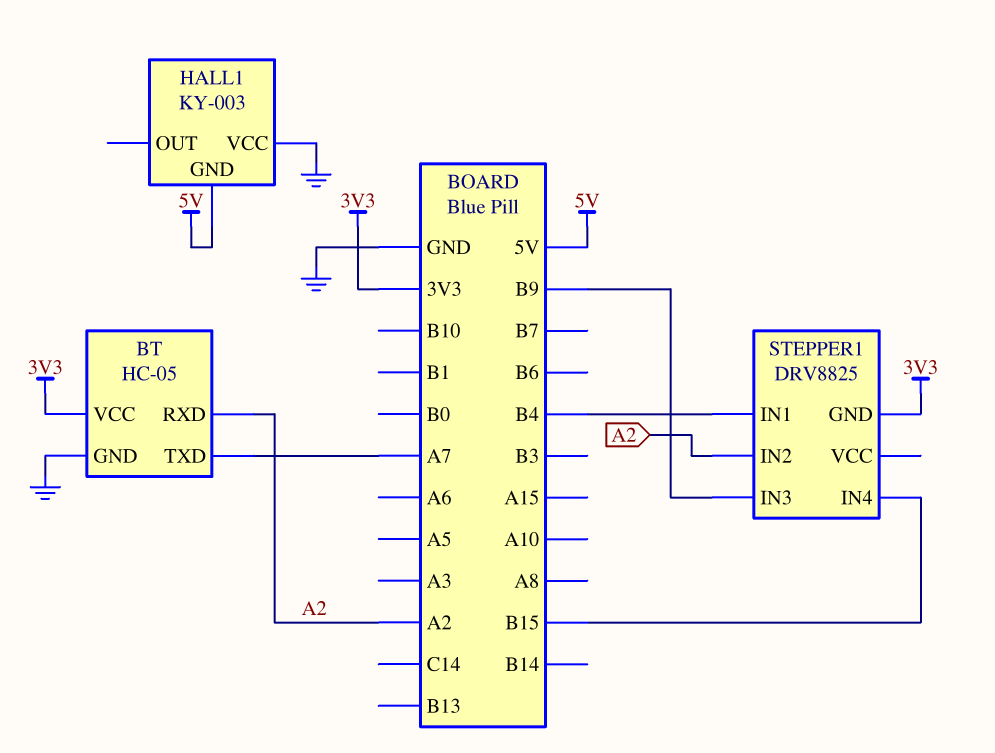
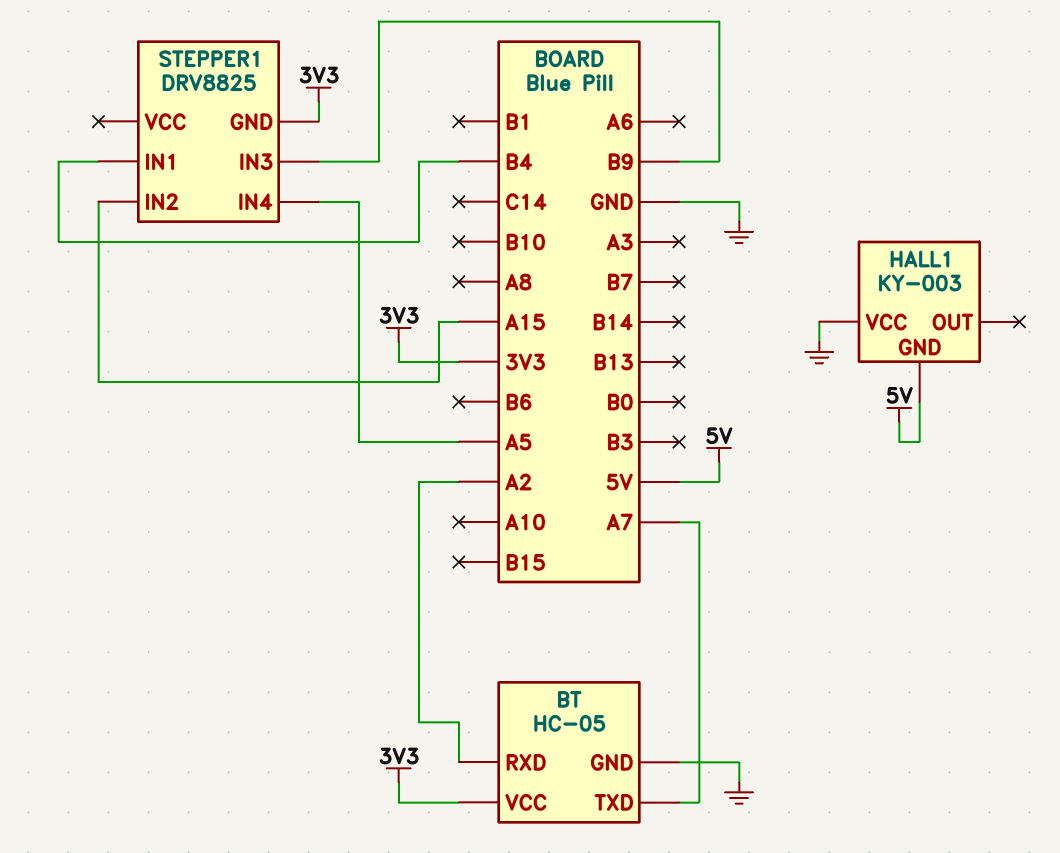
STEPPER1 pin IN2: A2 -> A15
STEPPER1 pin IN4: B15 -> A5

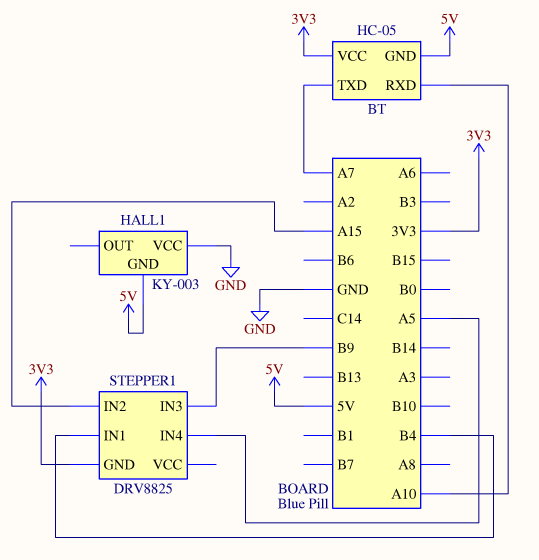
BT pin GND: GND -> 5V
BT pin RXD: A2 -> A10

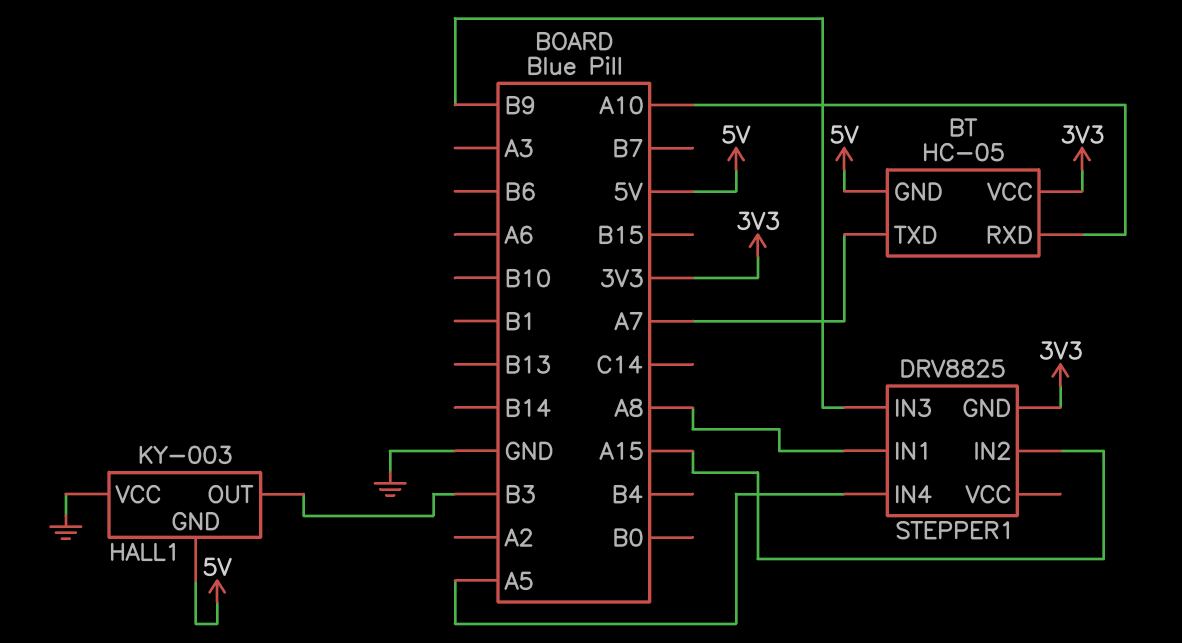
HALL1 pin OUT: none -> B3
STEPPER1 pin IN1: B4 -> A8

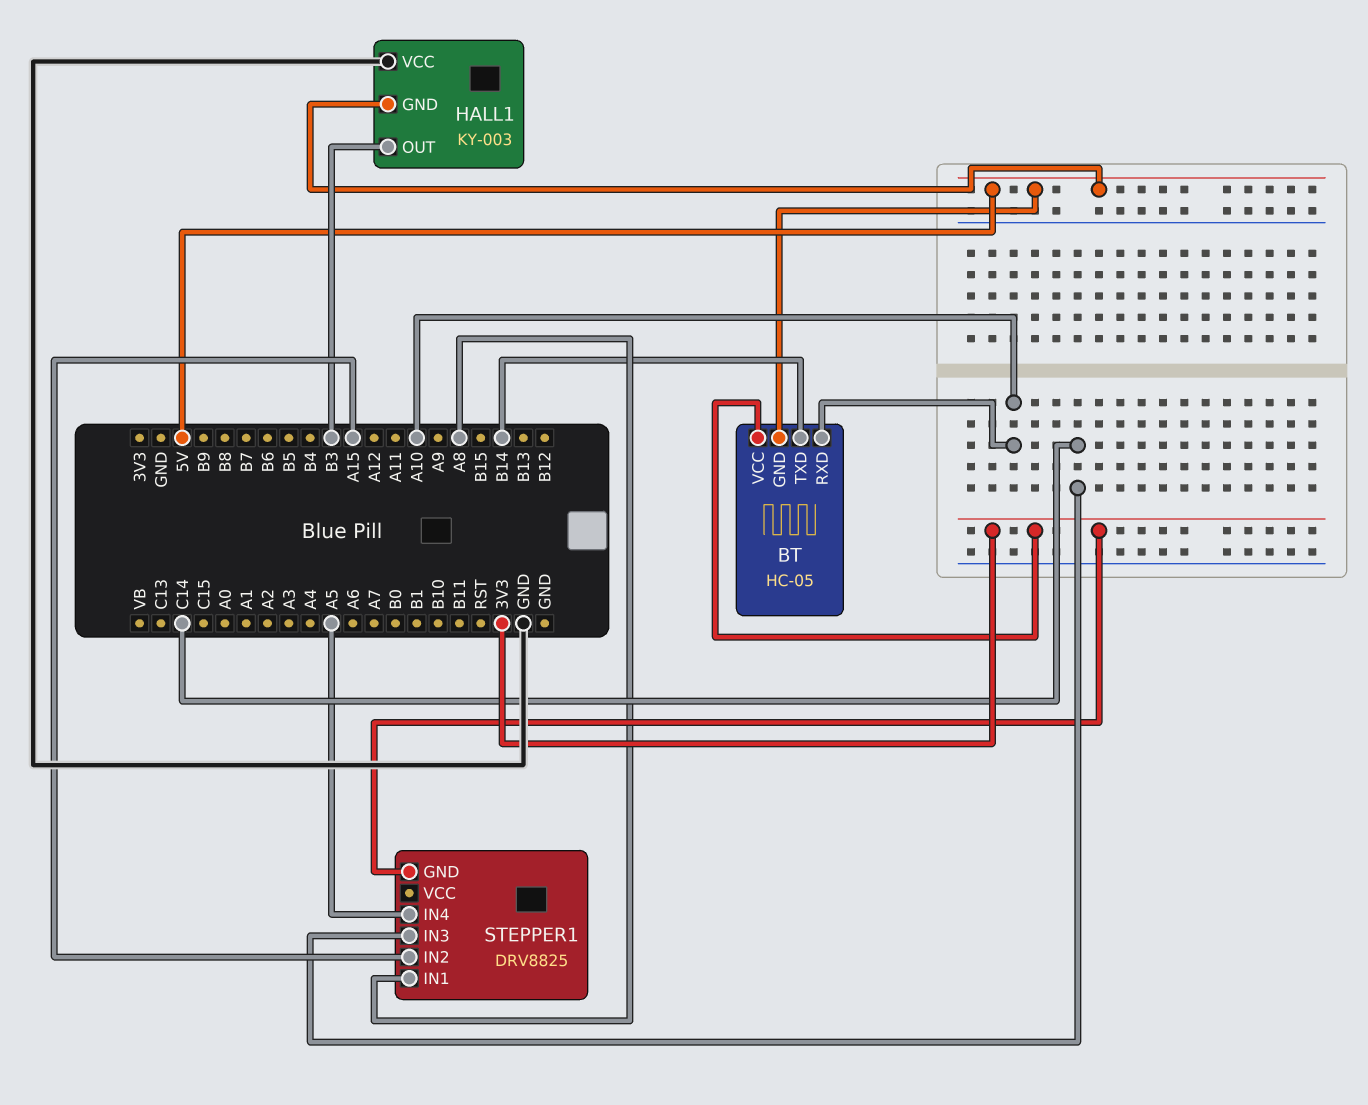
BT pin TXD: A7 -> B14
STEPPER1 pin IN3: B9 -> C14

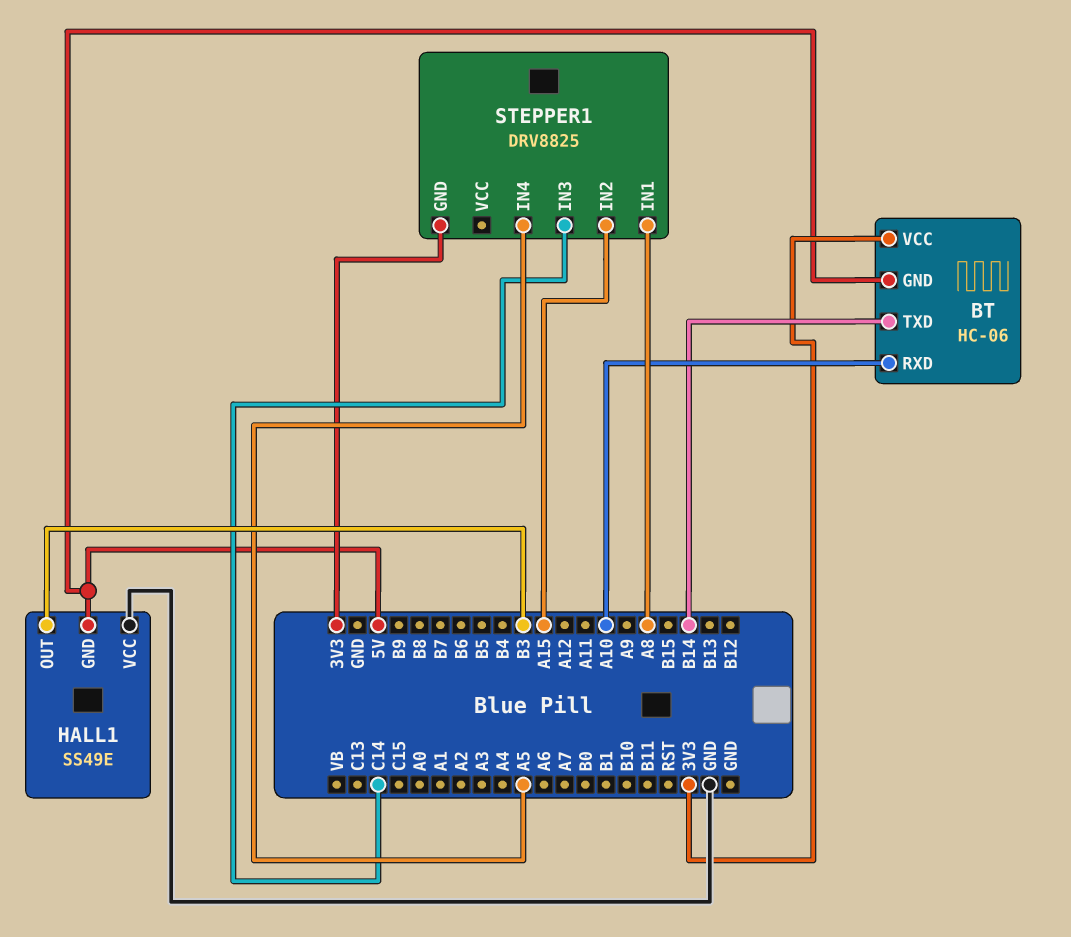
BT: HC-05 -> HC-06
HALL1: KY-003 -> SS49E

